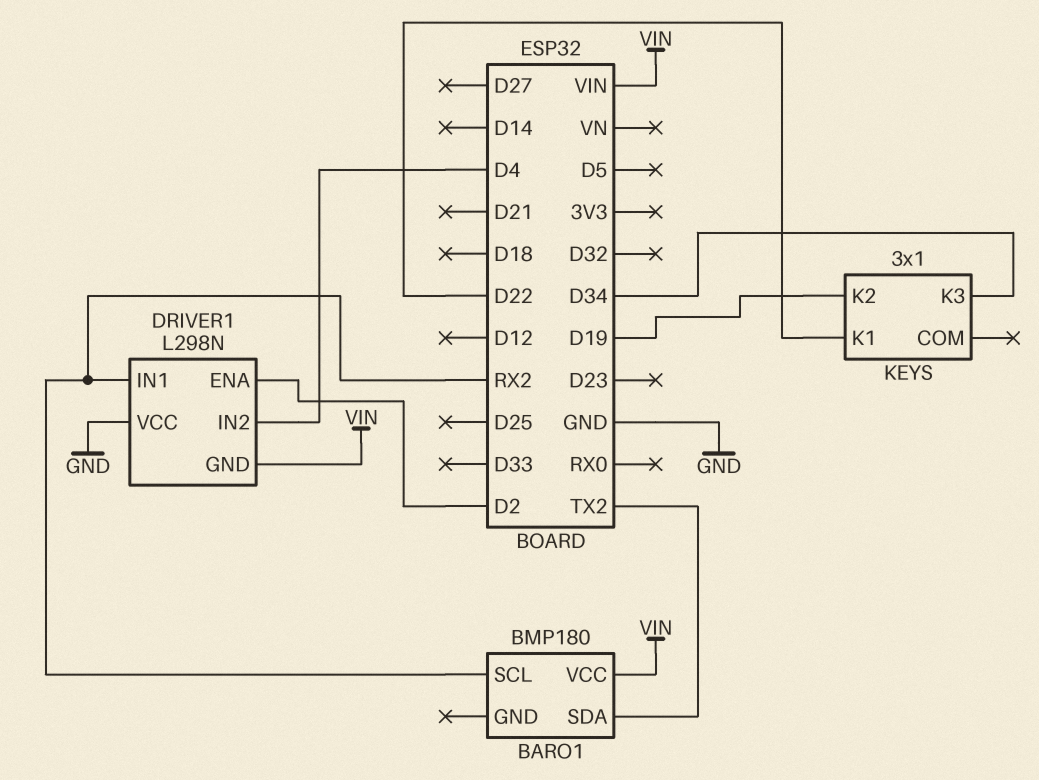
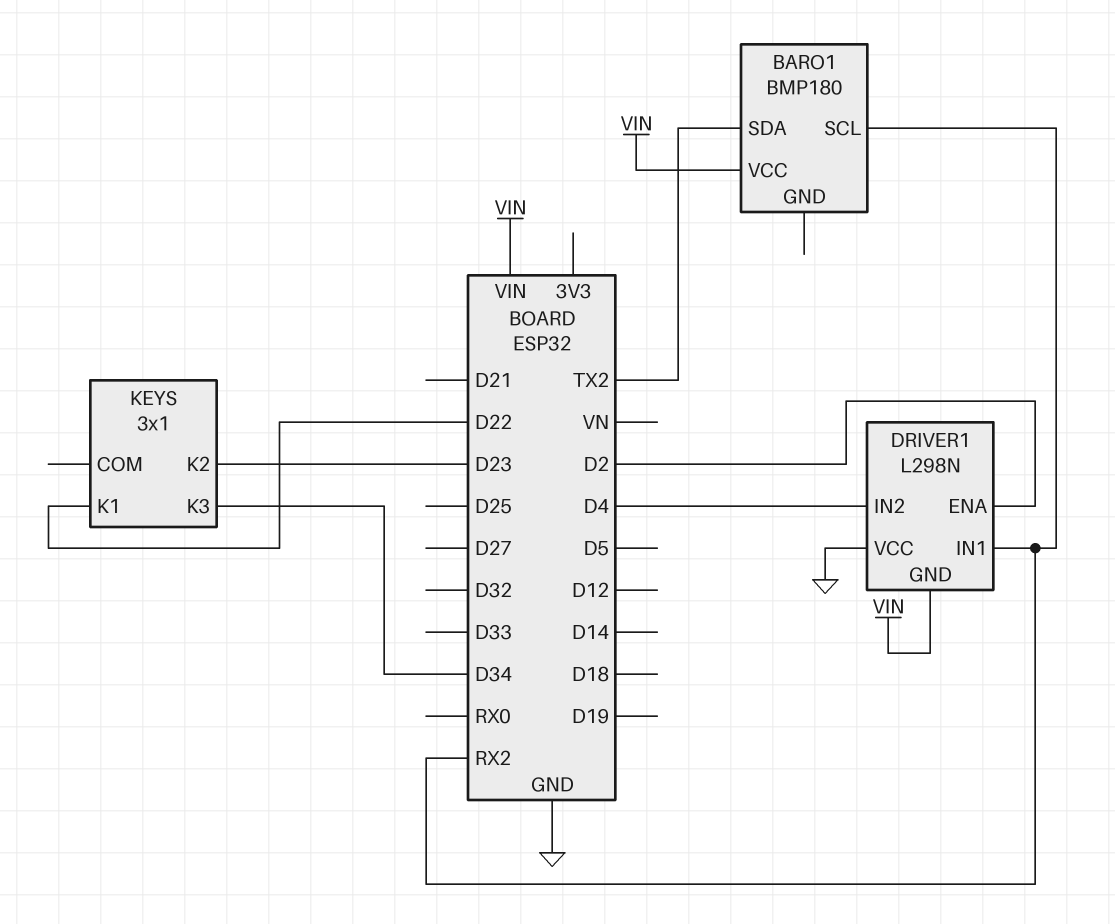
KEYS pin K2: D19 -> D23

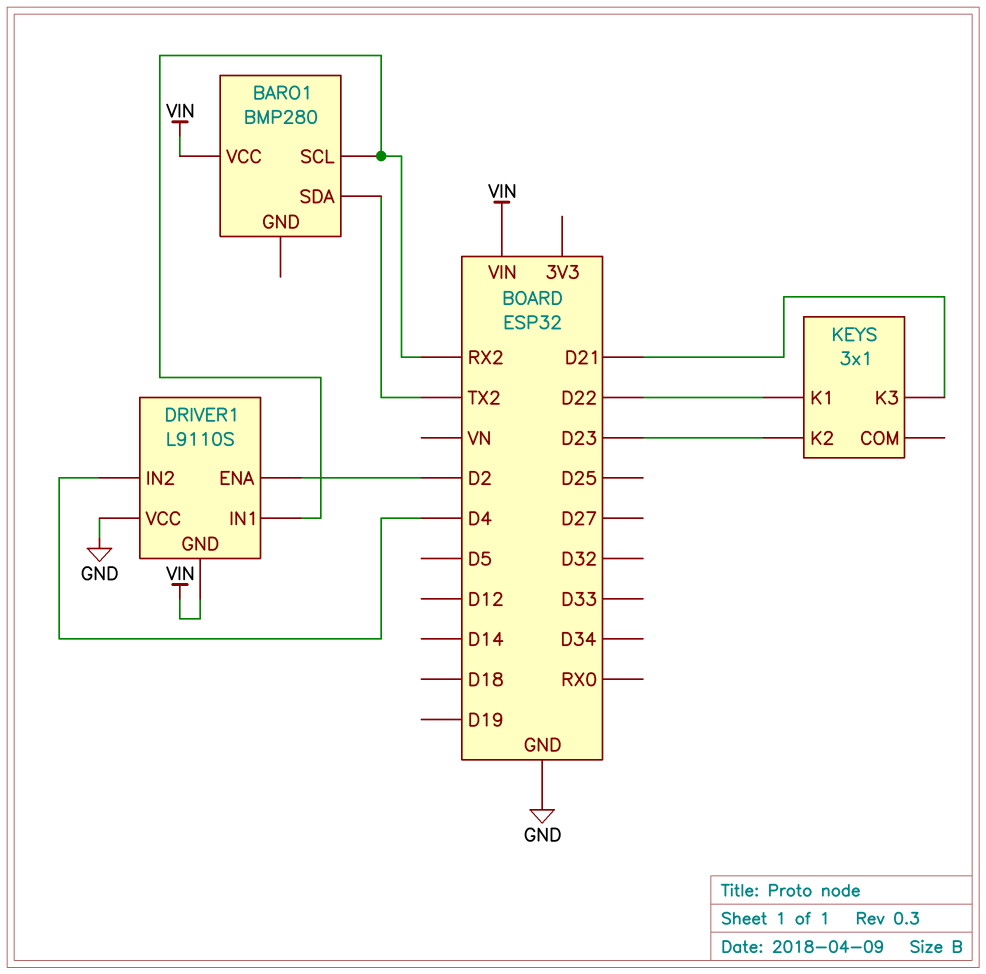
BARO1: BMP180 -> BMP280
DRIVER1: L298N -> L9110S
KEYS pin K3: D34 -> D21

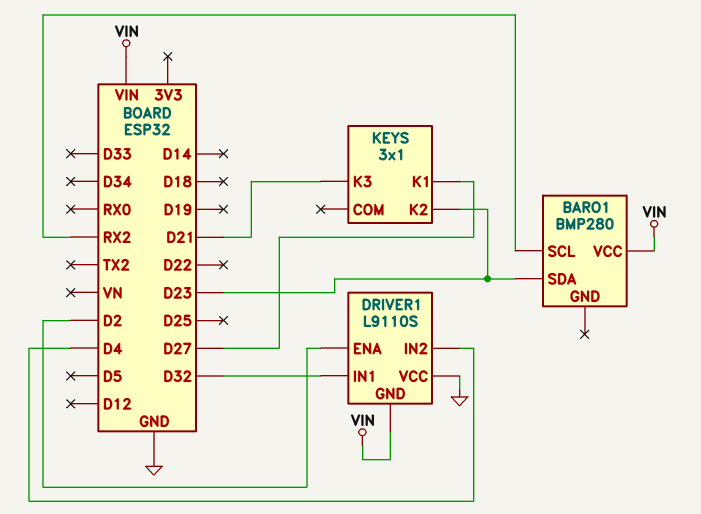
BARO1 pin SDA: TX2 -> D23
DRIVER1 pin IN1: RX2 -> D32
KEYS pin K1: D22 -> D27

